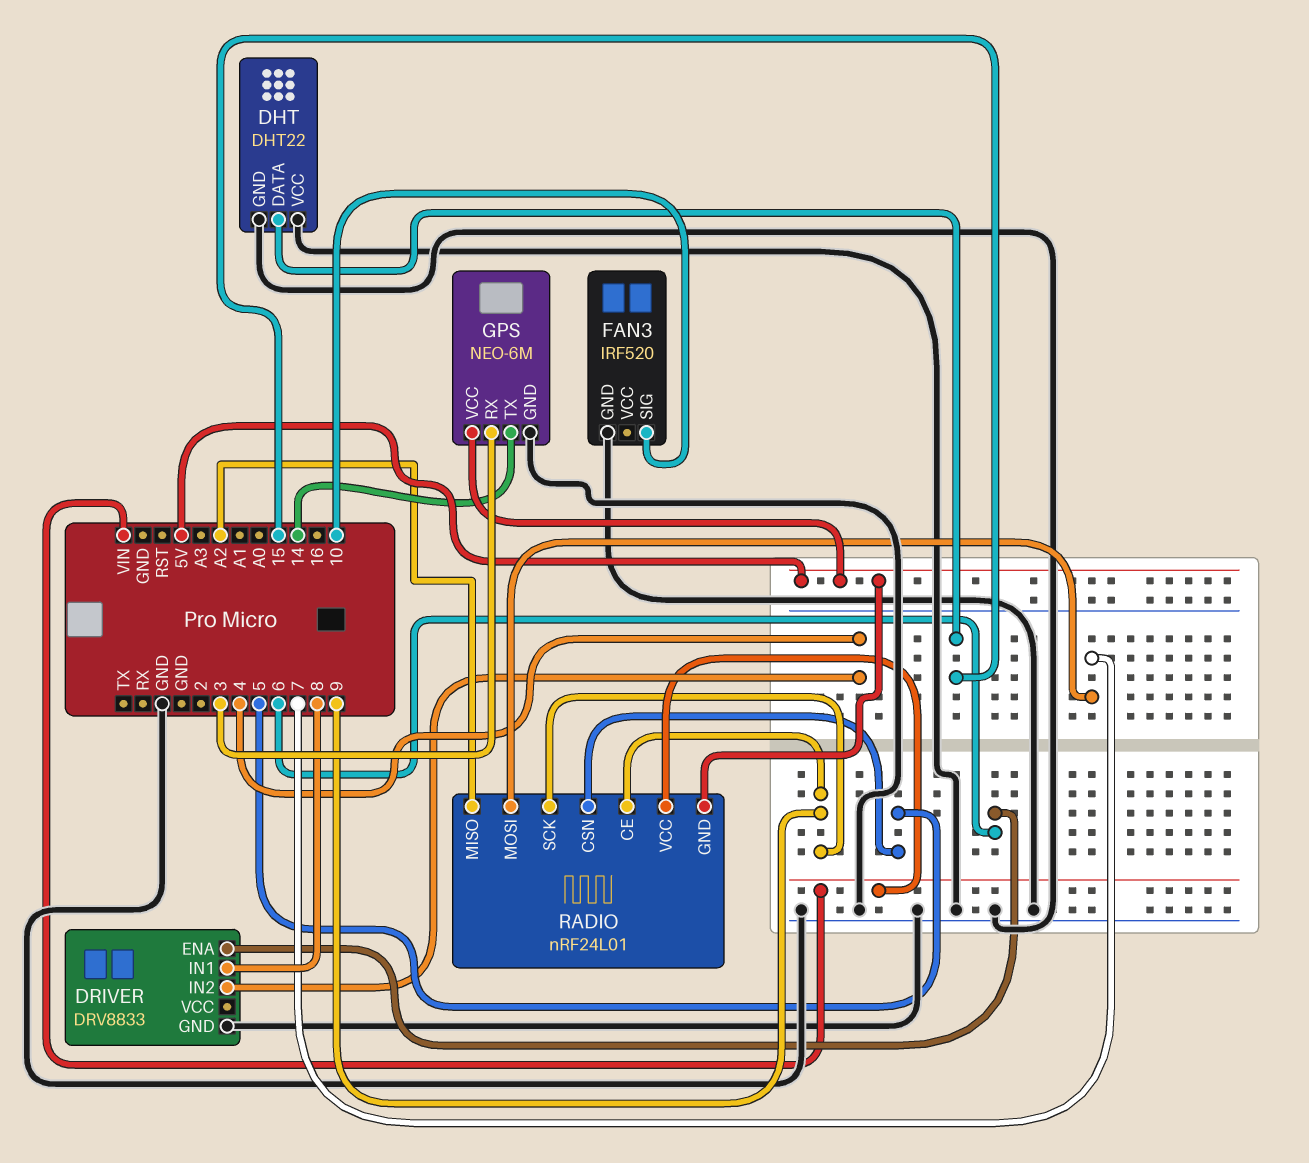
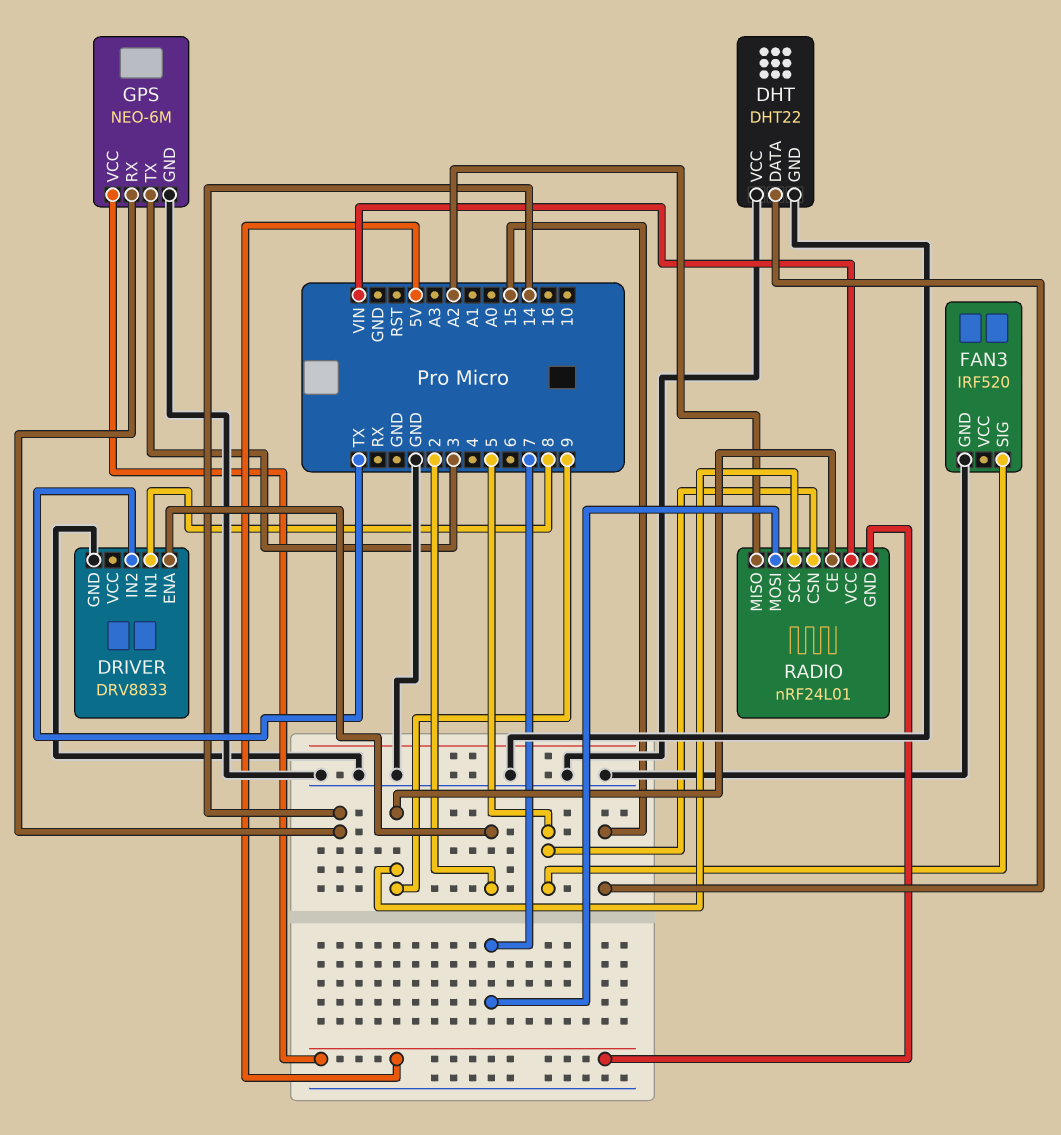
DRIVER pin ENA: 6 -> 2
DRIVER pin IN2: 4 -> TX
FAN3 pin SIG: 10 -> 5
GPS pin RX: 3 -> 14
GPS pin TX: 14 -> 3

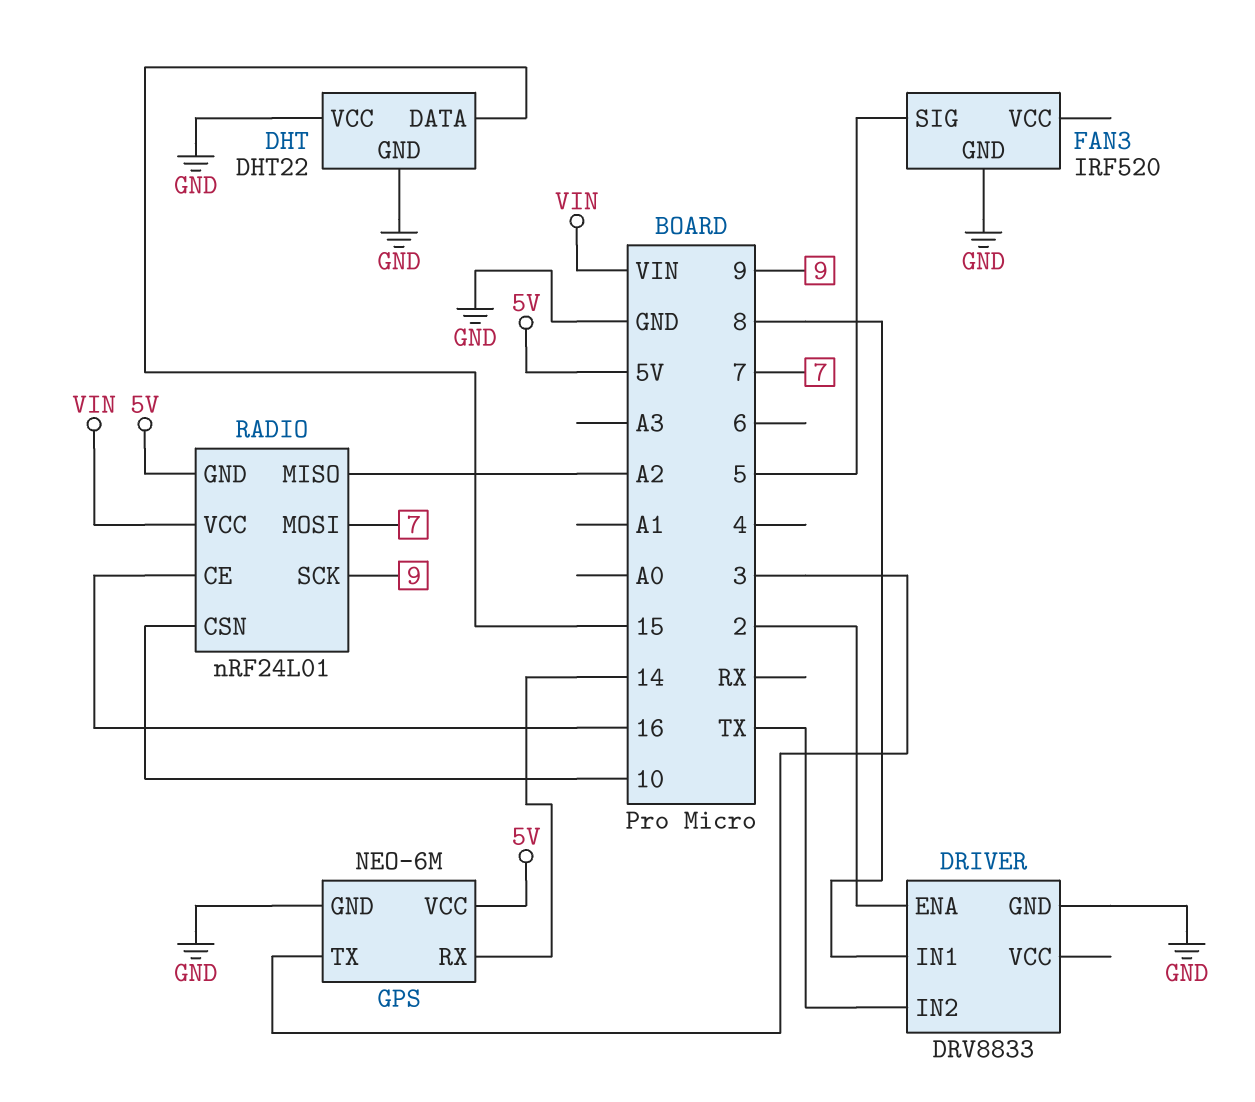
RADIO pin CE: 9 -> 16
RADIO pin CSN: 5 -> 10

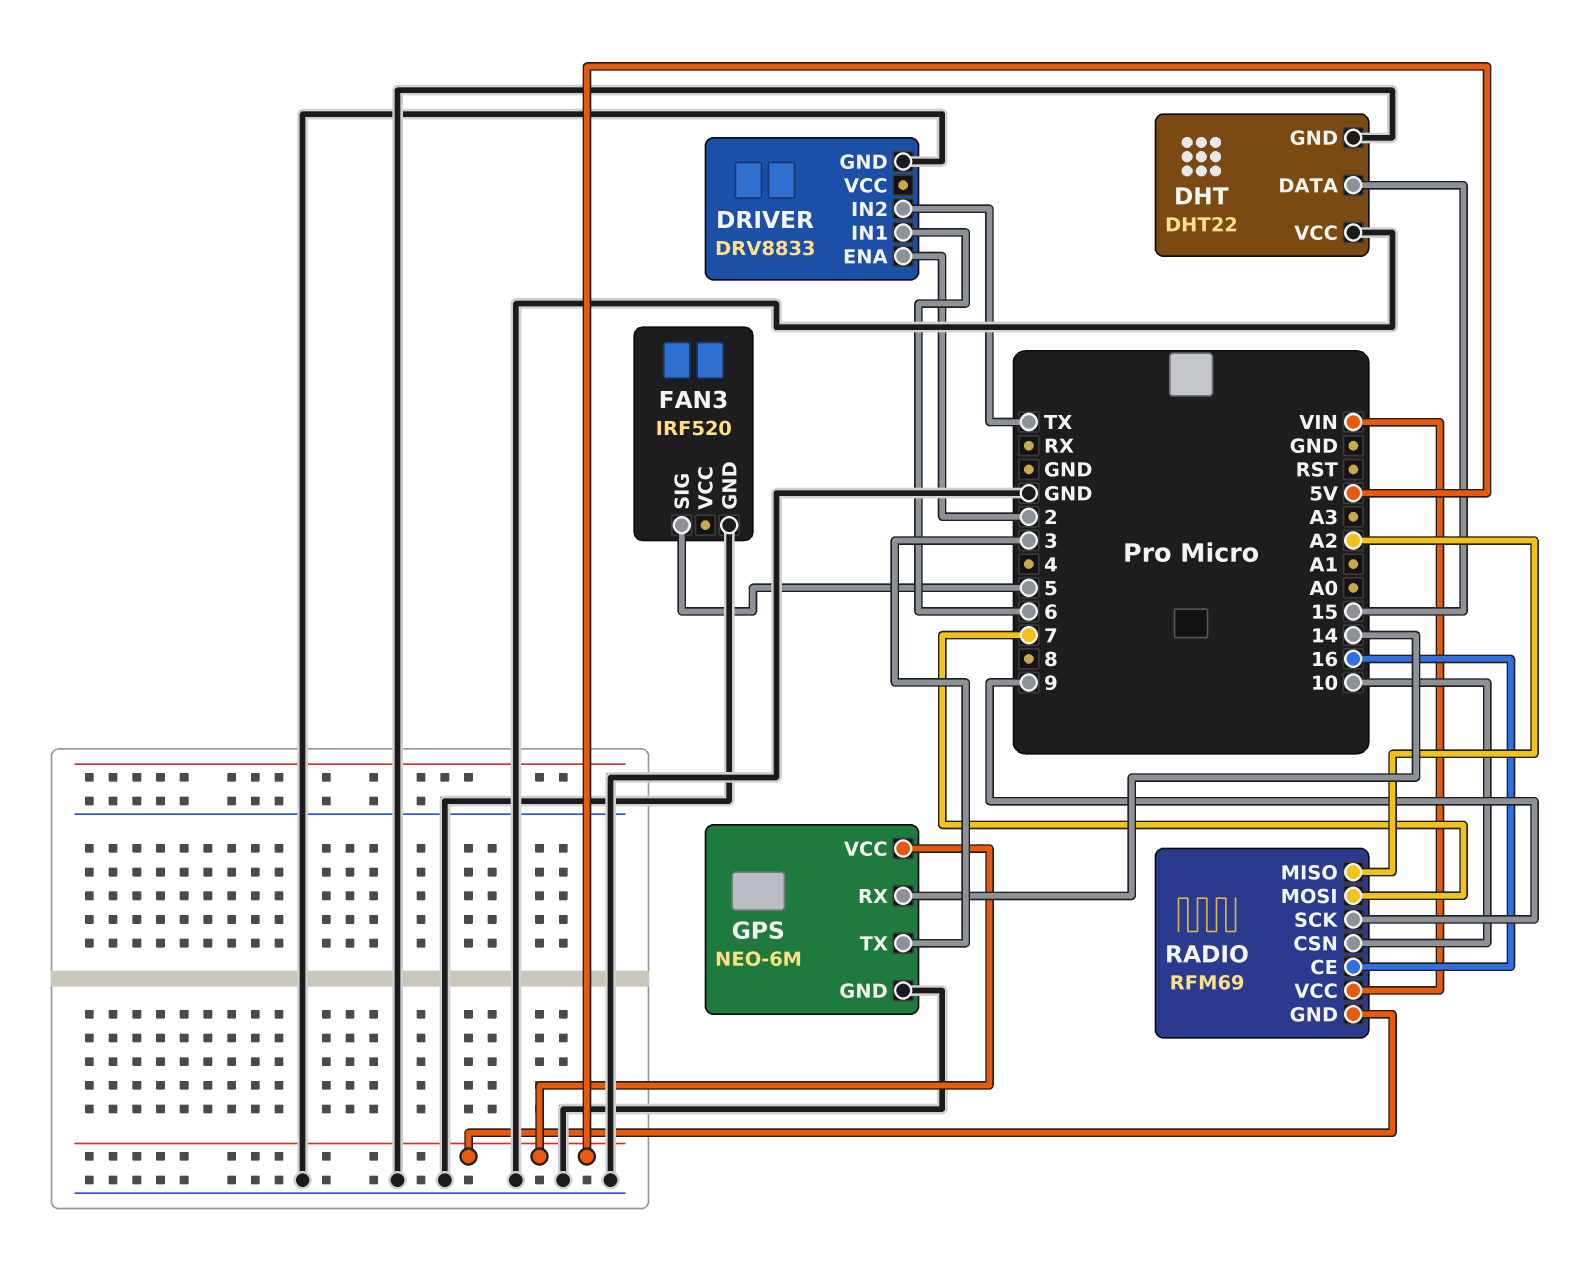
DRIVER pin IN1: 8 -> 6
RADIO: nRF24L01 -> RFM69

